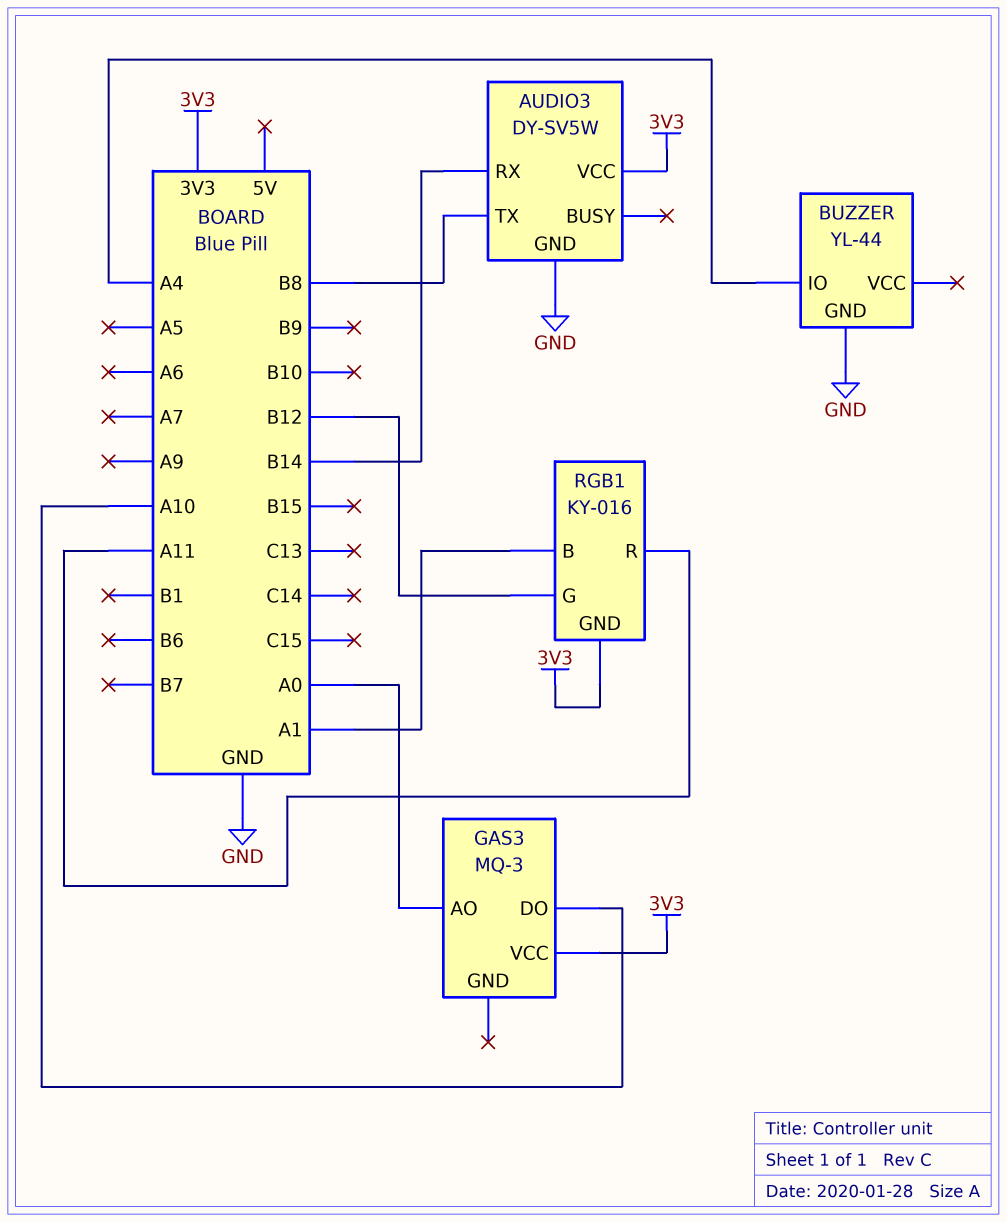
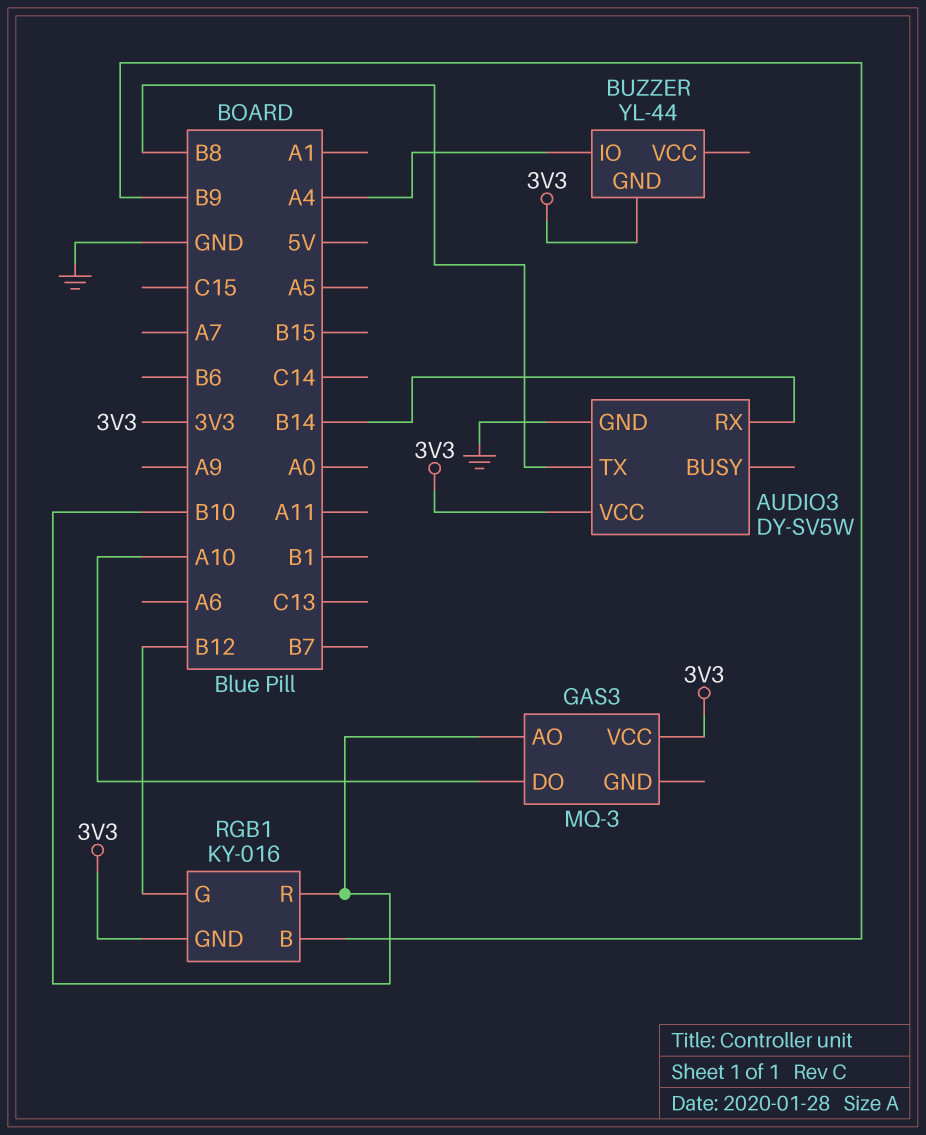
BUZZER pin GND: GND -> 3V3
GAS3 pin AO: A0 -> B10
RGB1 pin B: A1 -> B9
RGB1 pin R: A11 -> B10

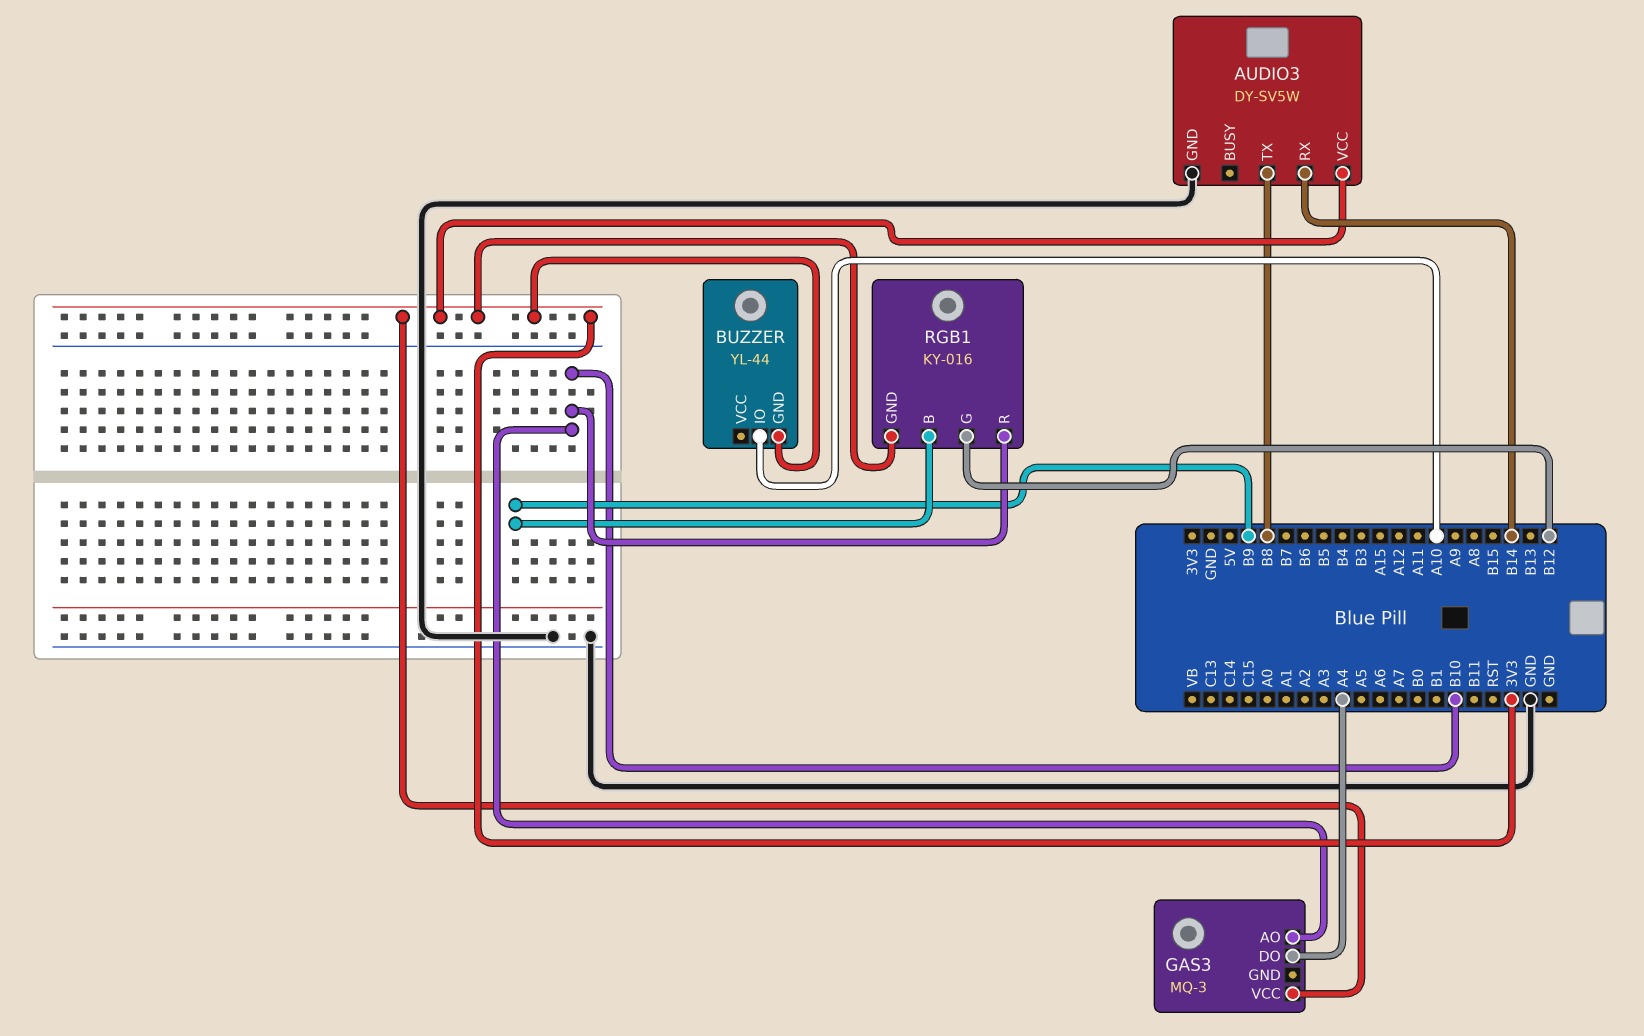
BUZZER pin IO: A4 -> A10
GAS3 pin DO: A10 -> A4

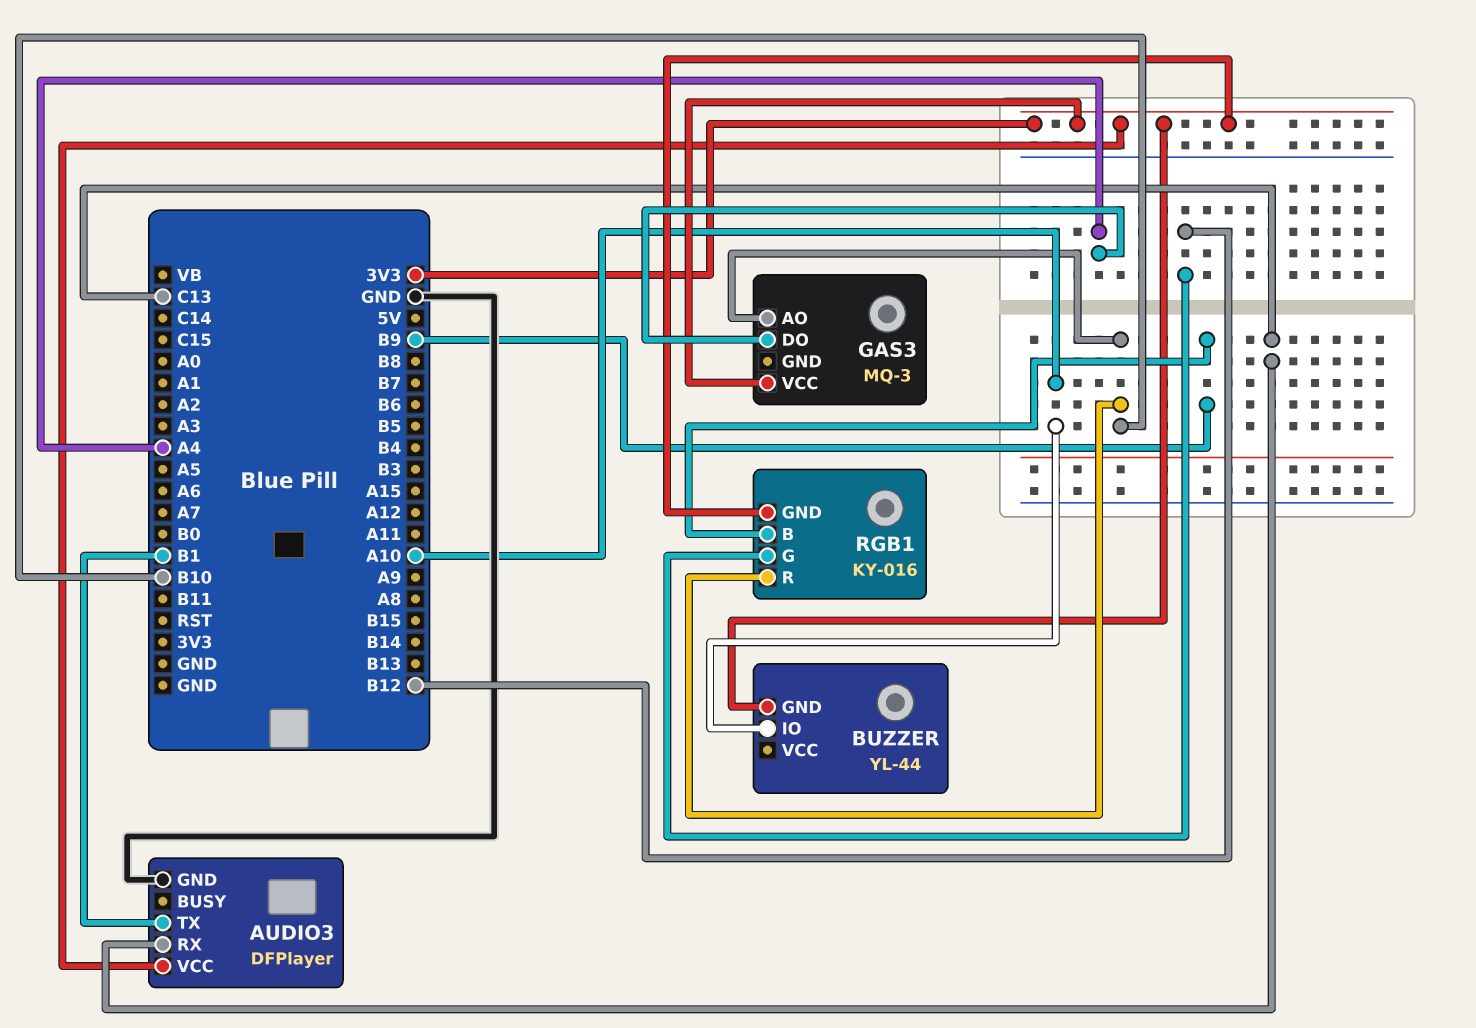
AUDIO3: DY-SV5W -> DFPlayer
AUDIO3 pin RX: B14 -> C13
AUDIO3 pin TX: B8 -> B1

